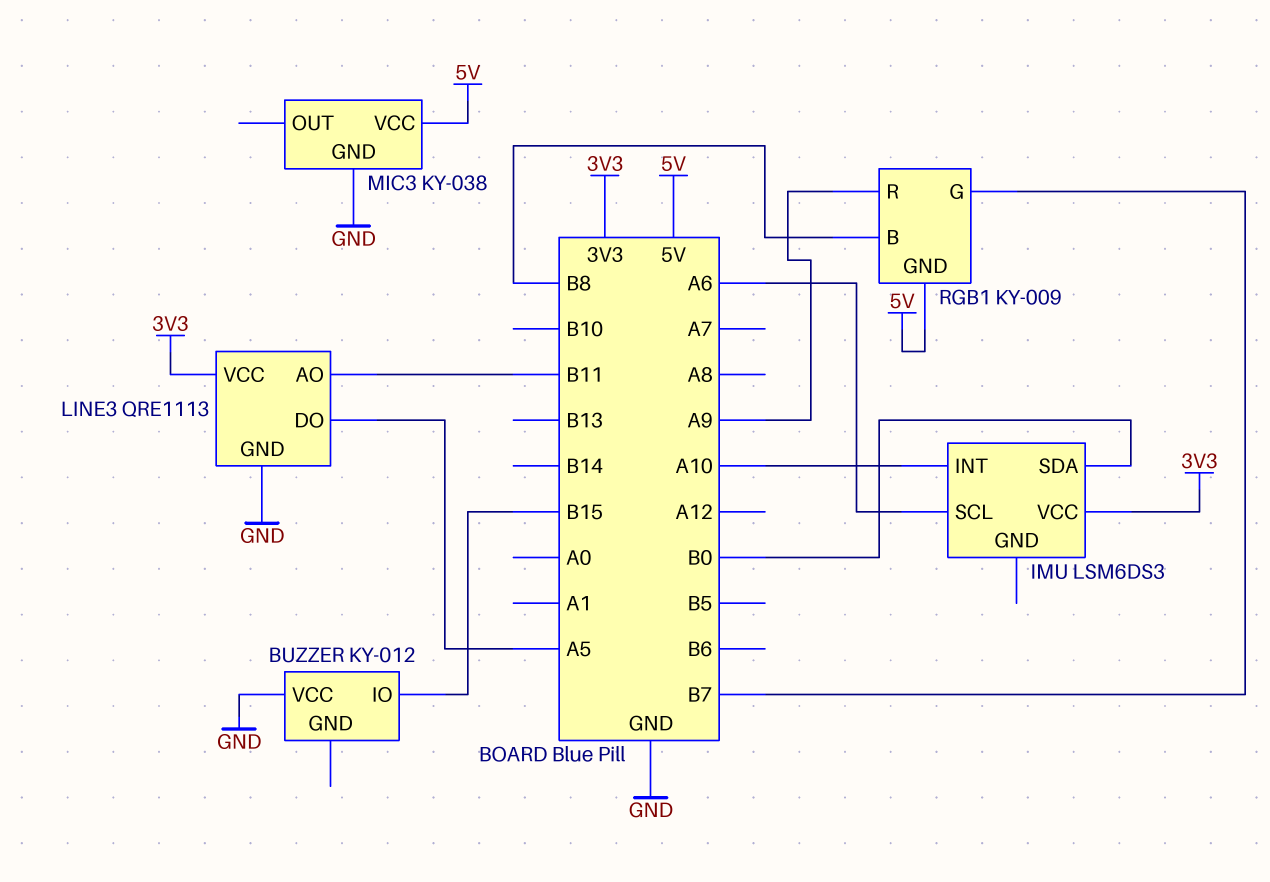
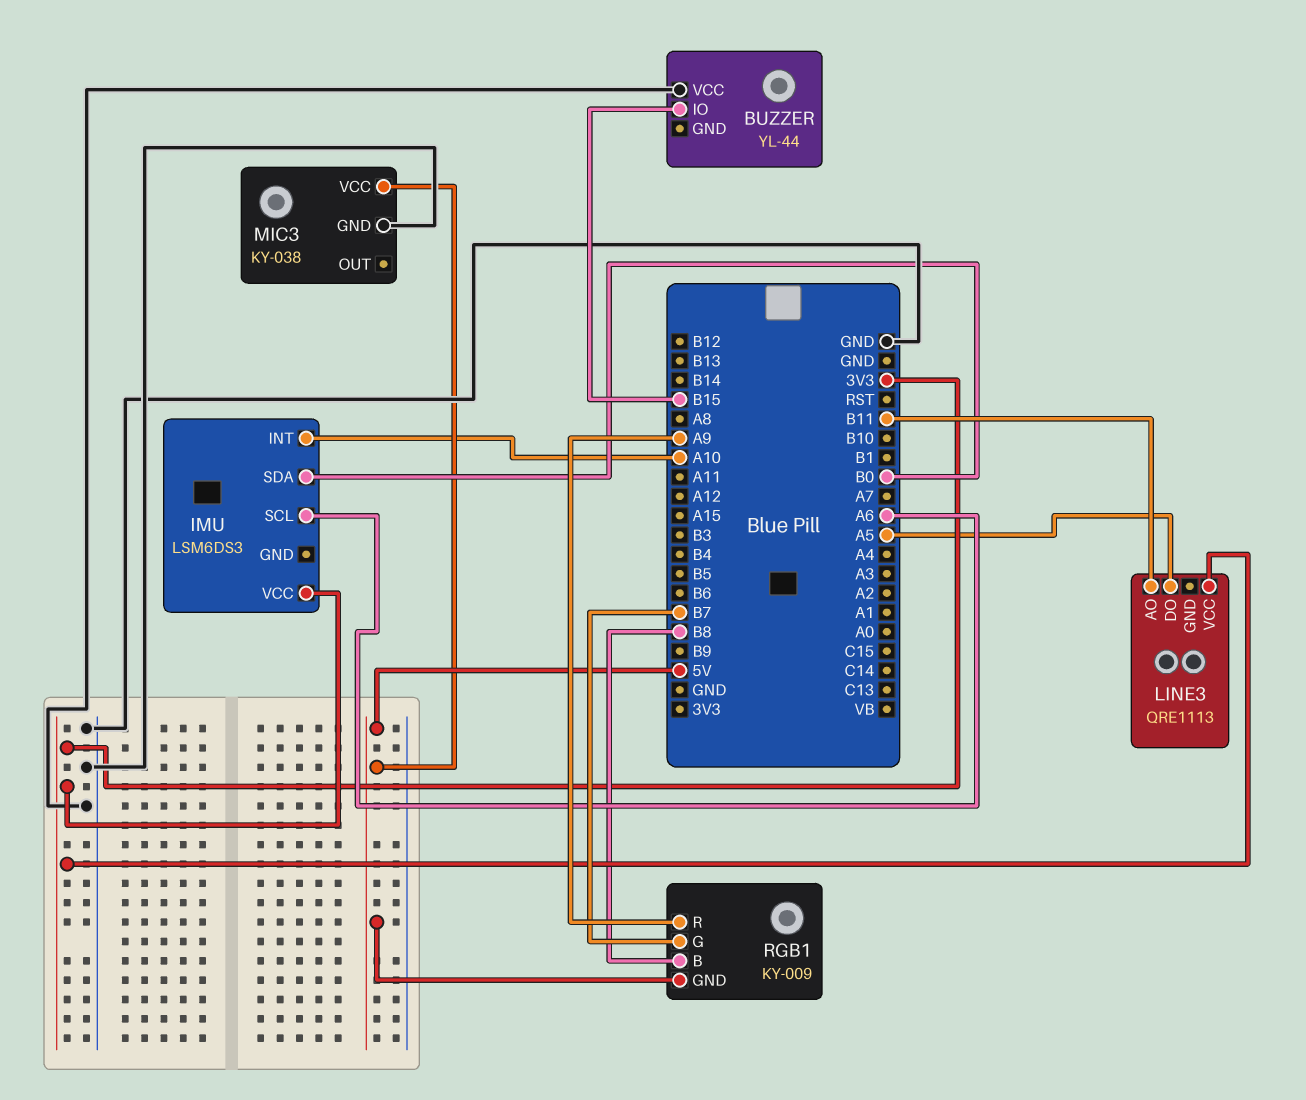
BUZZER: KY-012 -> YL-44
LINE3 pin GND: GND -> none

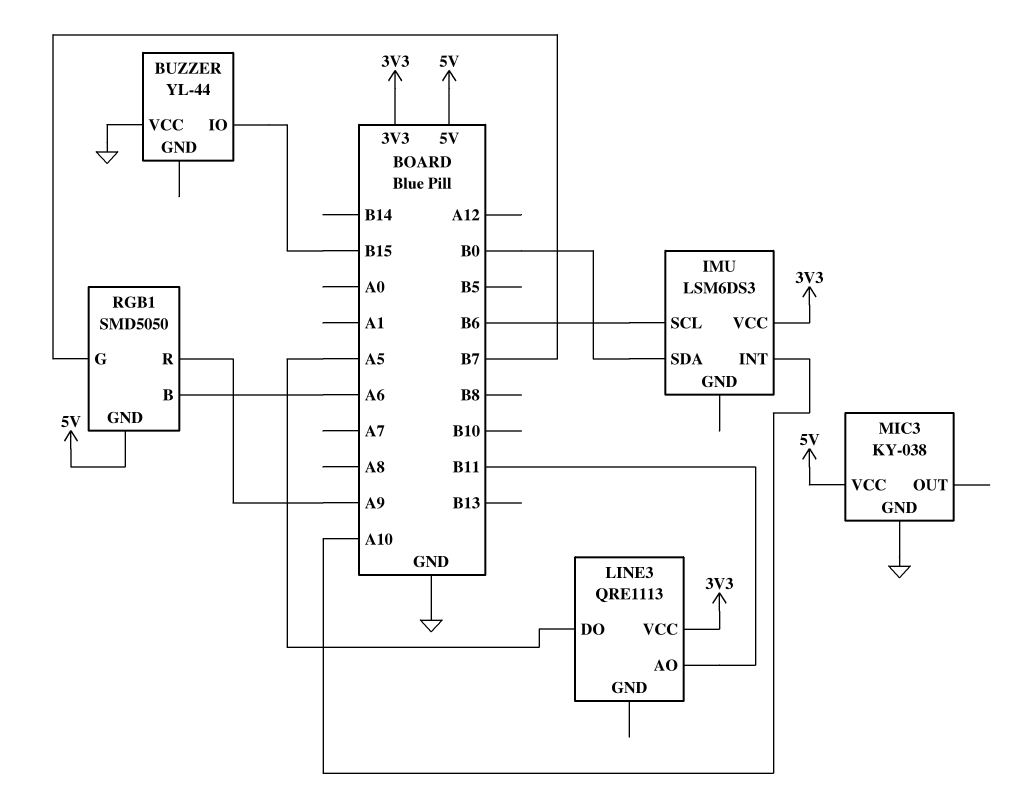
IMU pin SCL: A6 -> B6
RGB1: KY-009 -> SMD5050
RGB1 pin B: B8 -> A6

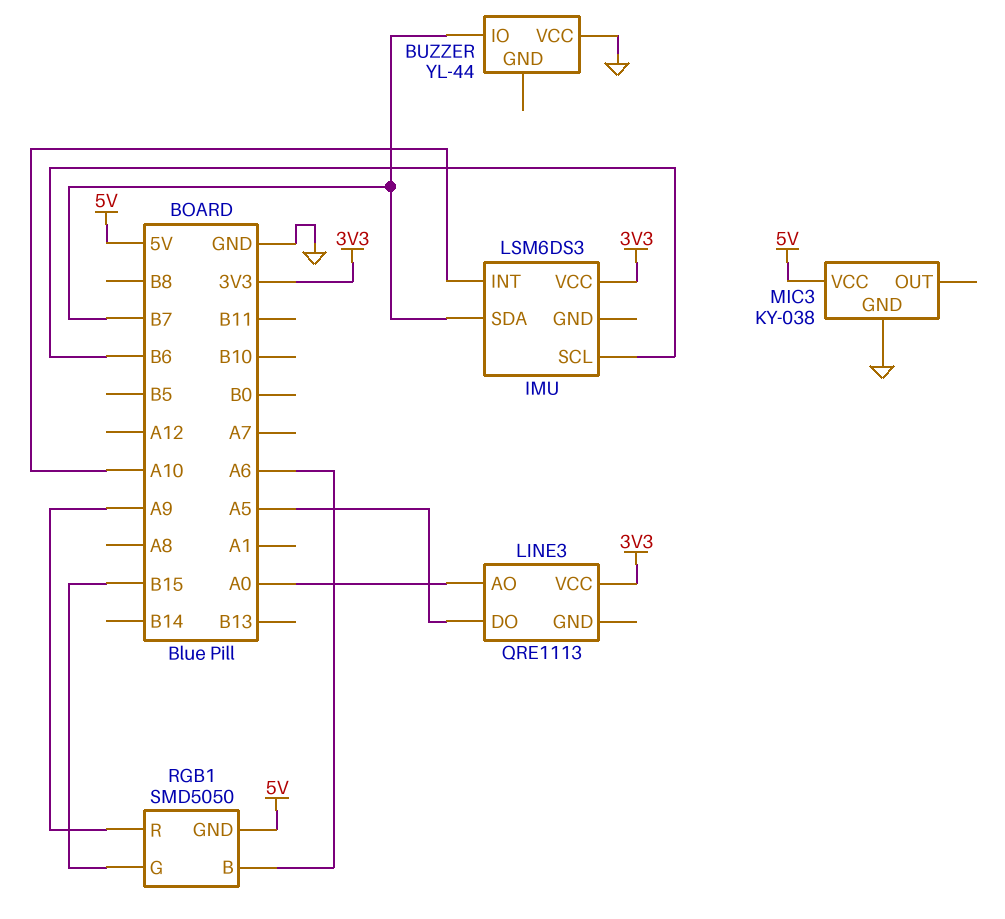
BUZZER pin IO: B15 -> B7
IMU pin SDA: B0 -> B7
LINE3 pin AO: B11 -> A0
RGB1 pin G: B7 -> B15

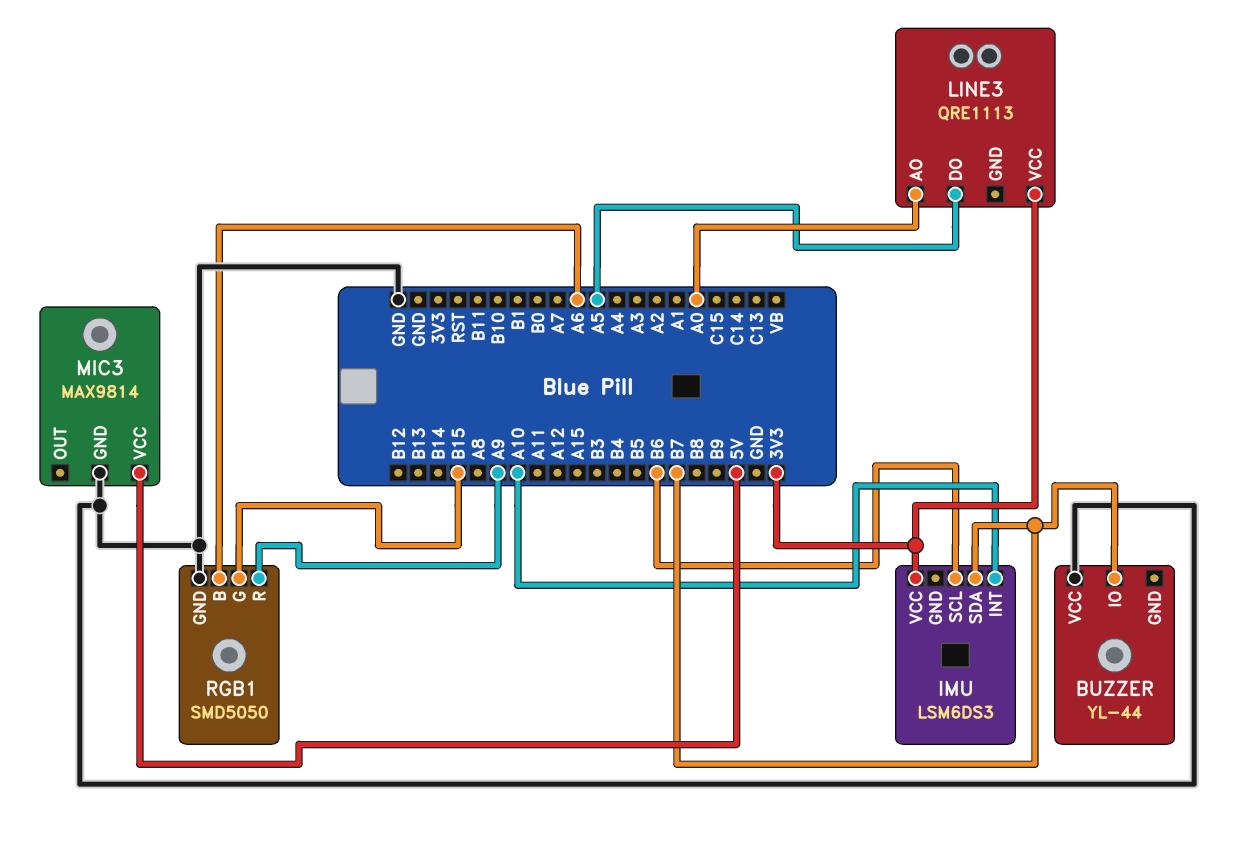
MIC3: KY-038 -> MAX9814
RGB1 pin GND: 5V -> GND

